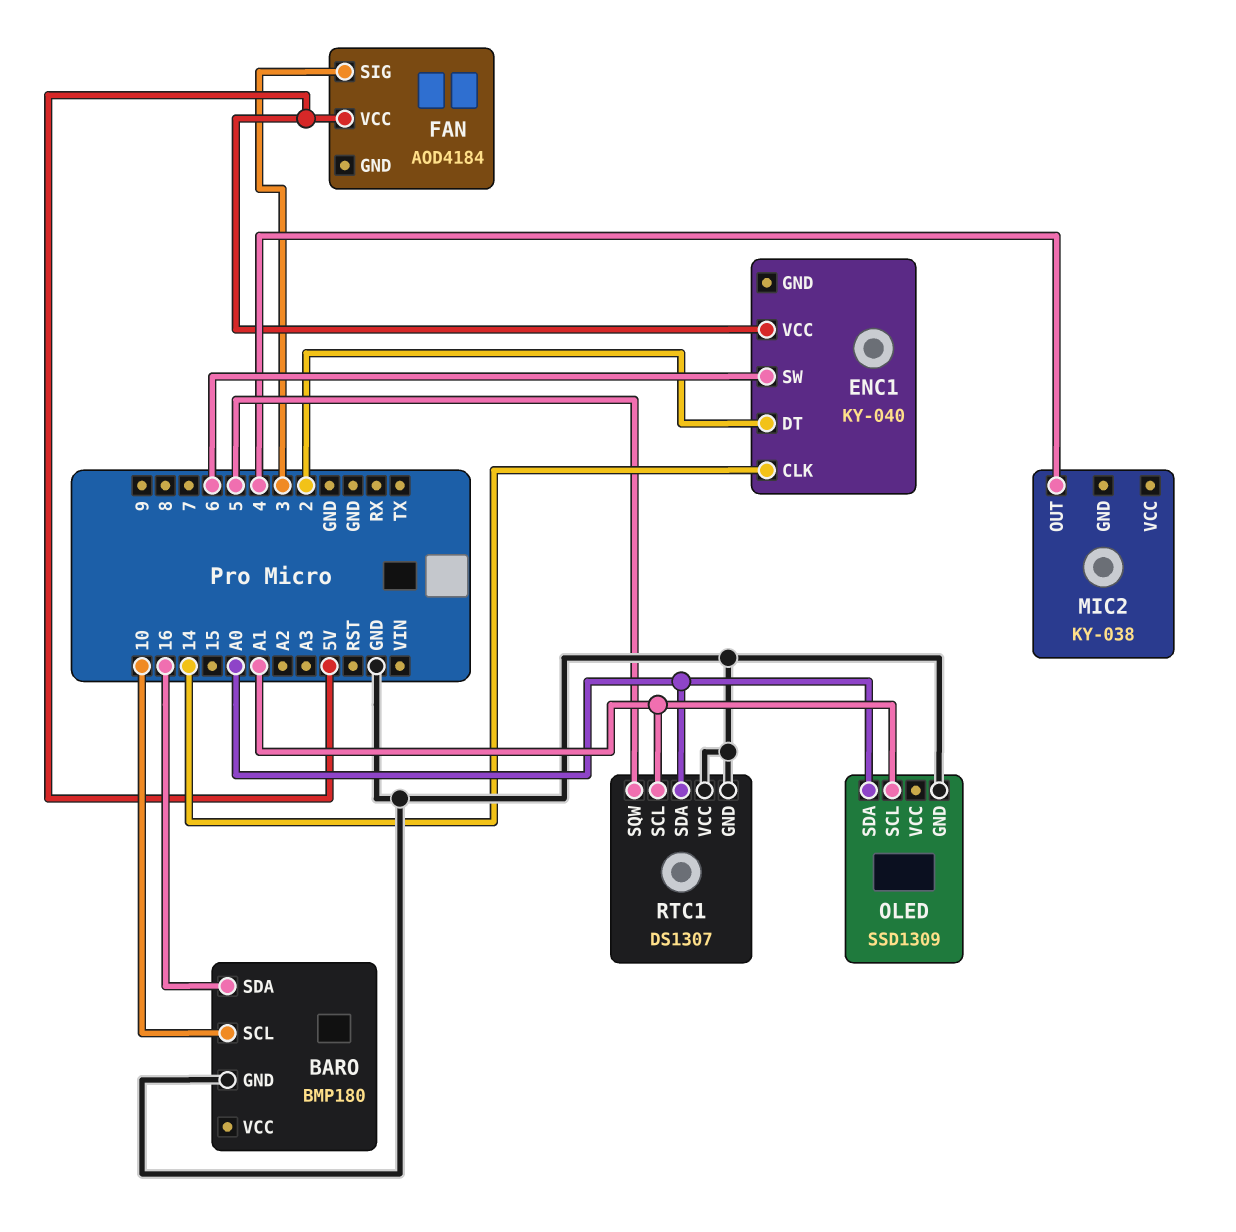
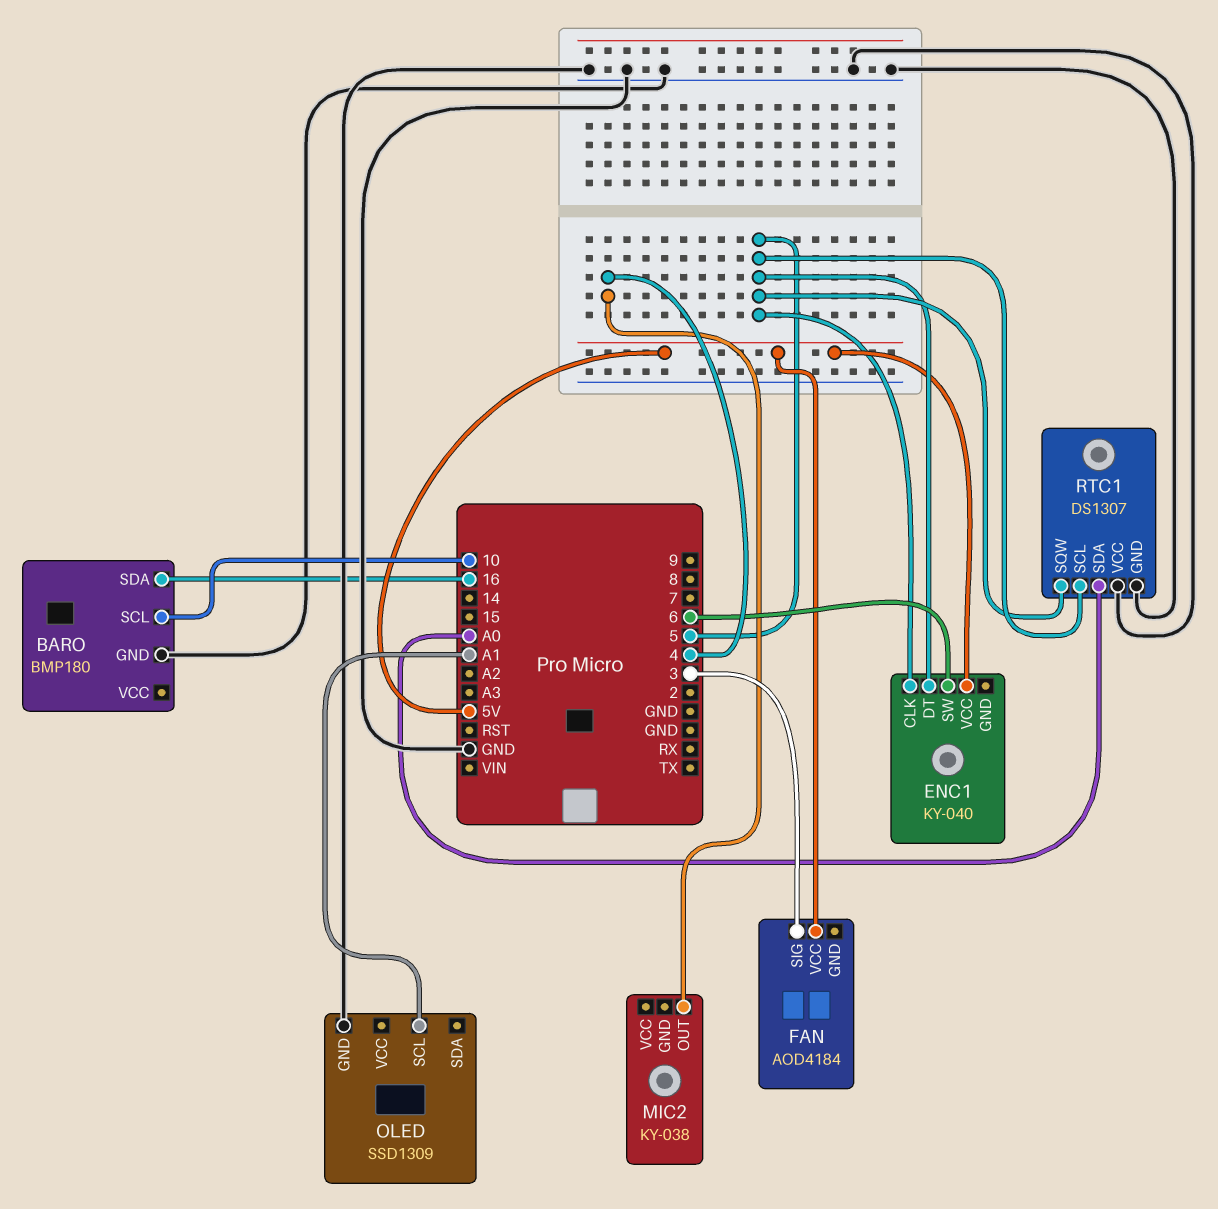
ENC1 pin CLK: 14 -> 5
ENC1 pin DT: 2 -> 5
OLED pin SDA: A0 -> none
RTC1 pin SCL: A1 -> 5

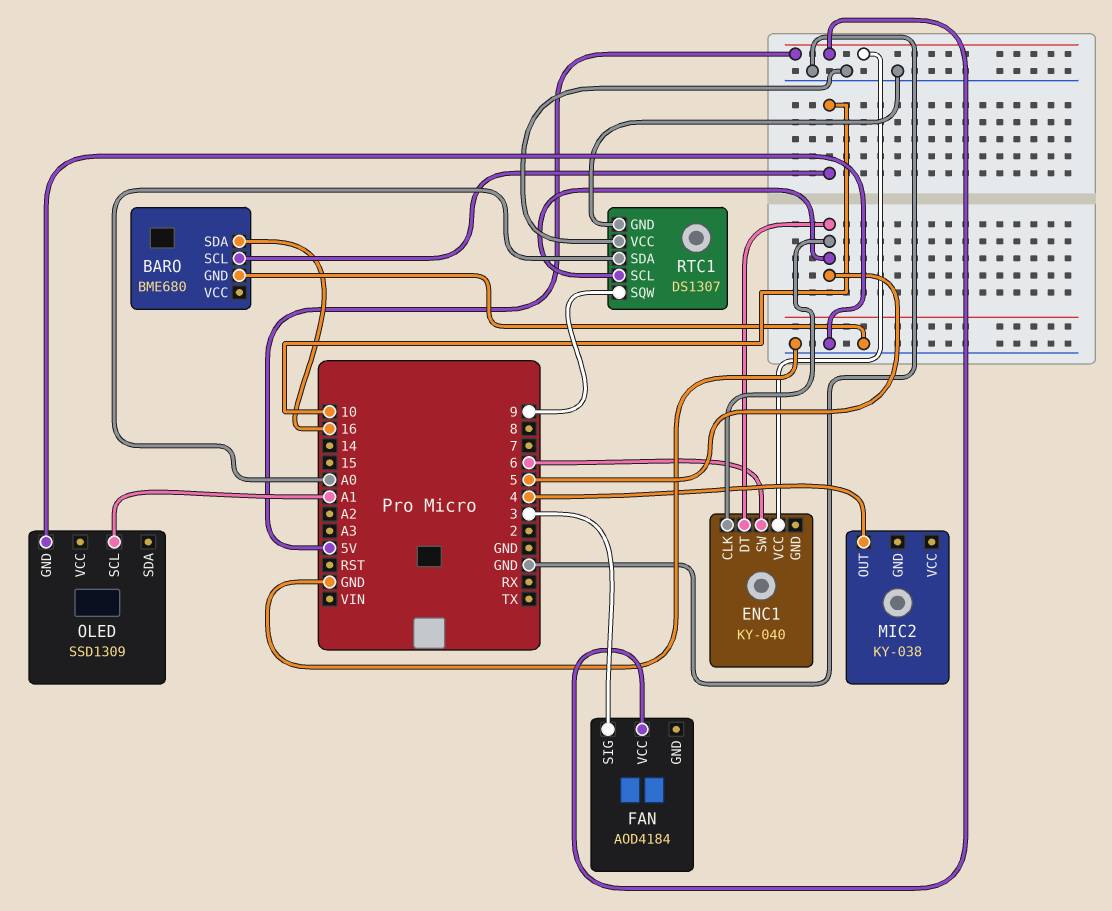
BARO: BMP180 -> BME680
RTC1 pin SQW: 5 -> 9

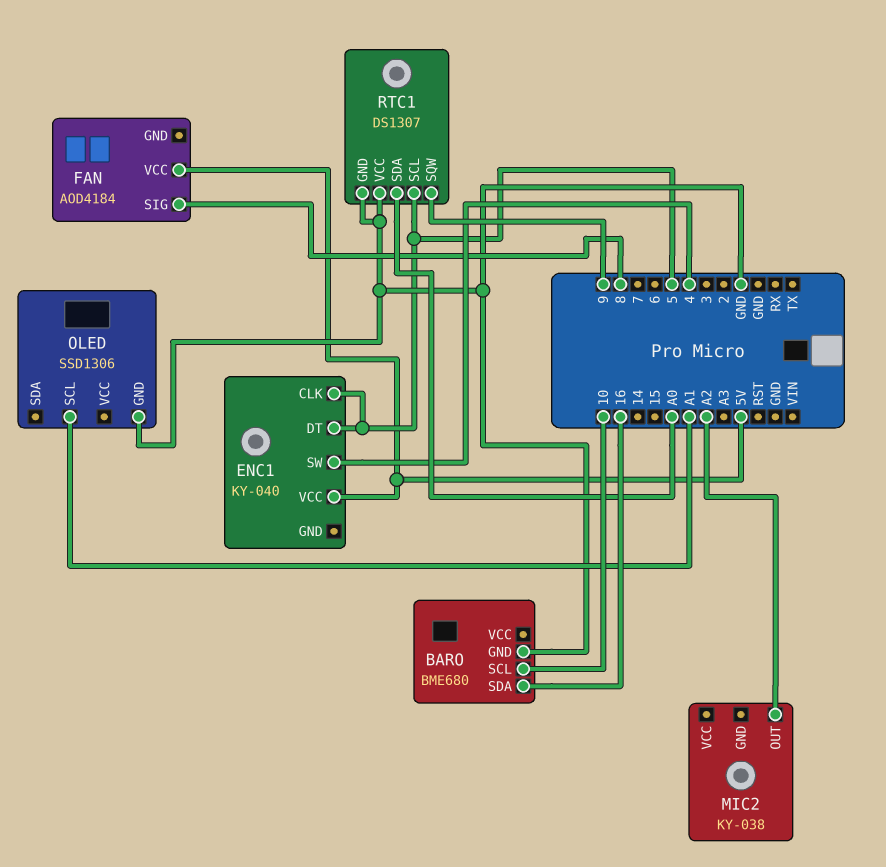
ENC1 pin SW: 6 -> 4
FAN pin SIG: 3 -> 8
MIC2 pin OUT: 4 -> A2
OLED: SSD1309 -> SSD1306

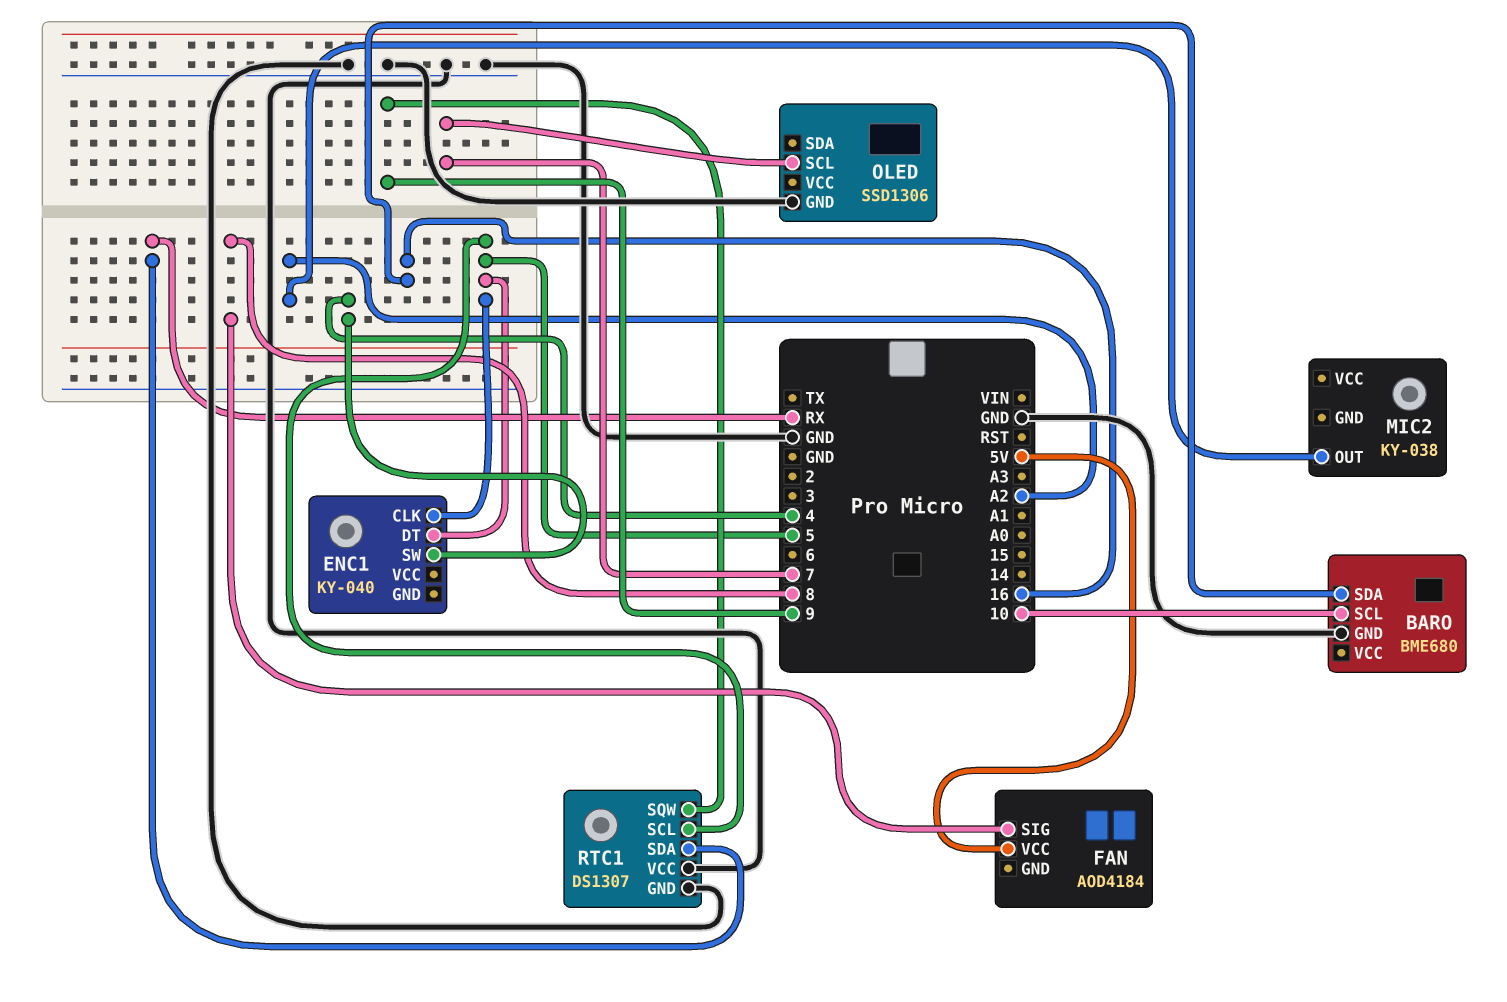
ENC1 pin VCC: 5V -> none
OLED pin SCL: A1 -> 7
RTC1 pin SDA: A0 -> RX

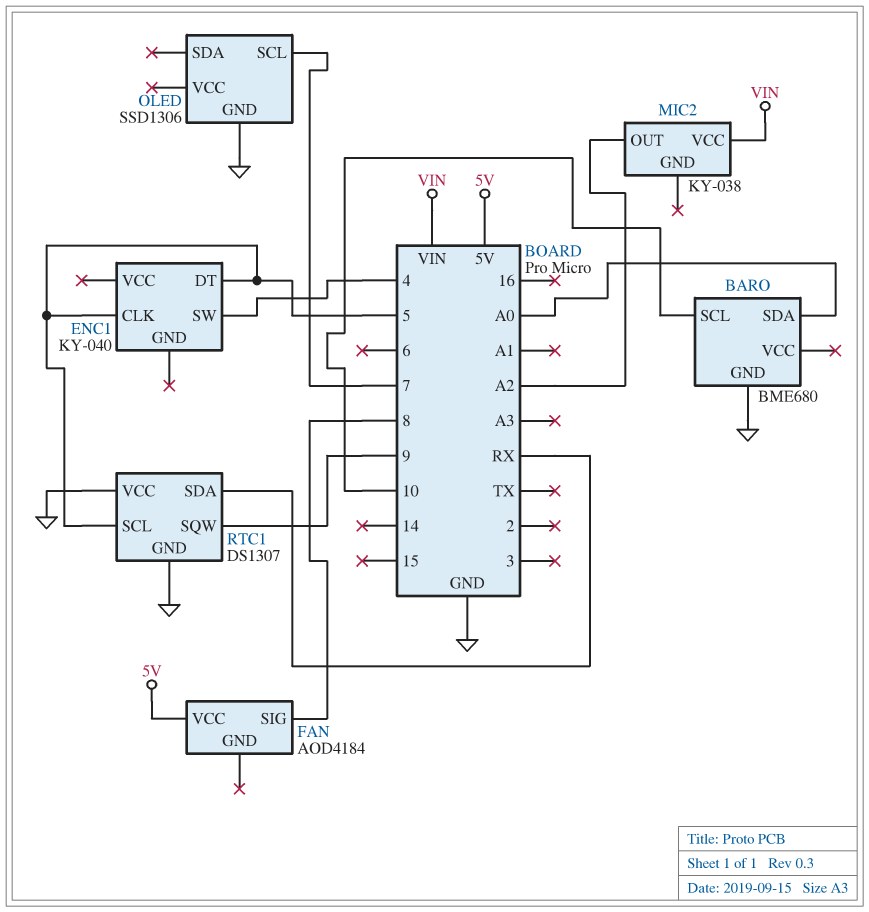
BARO pin SDA: 16 -> A0
MIC2 pin VCC: none -> VIN

